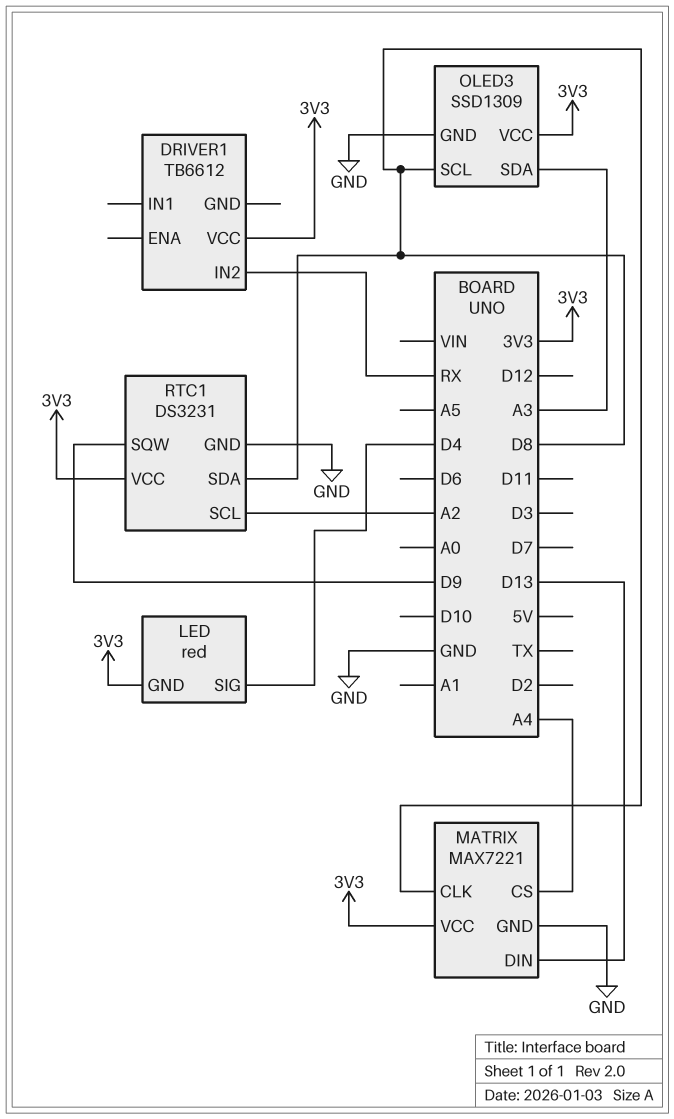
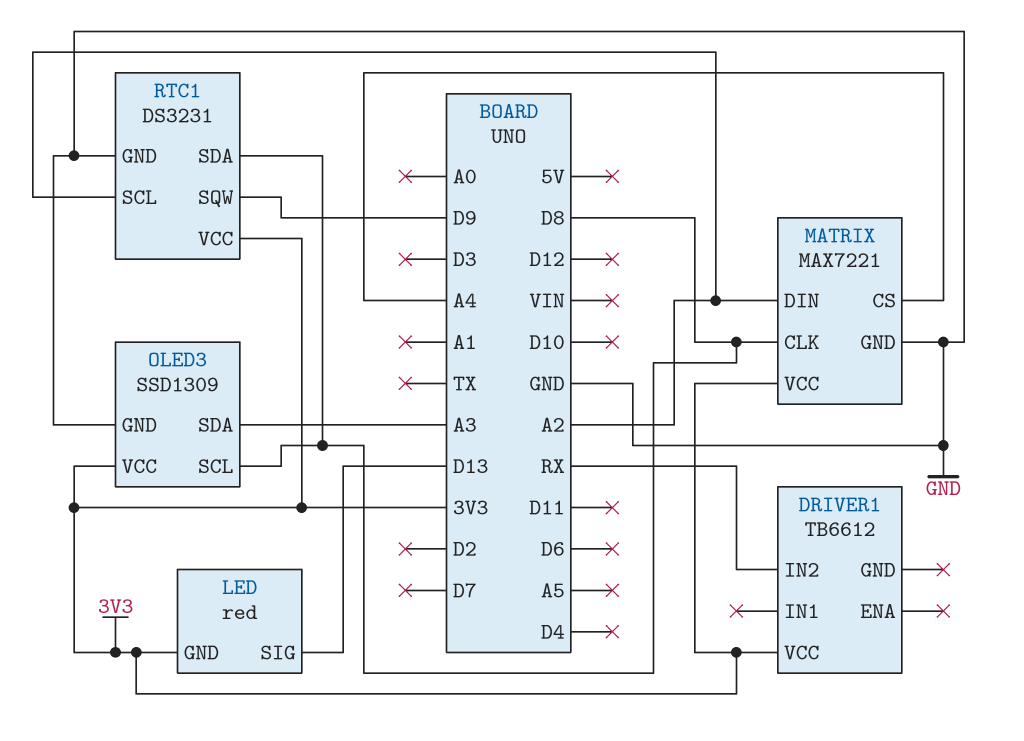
LED pin SIG: D4 -> D13
MATRIX pin DIN: D13 -> A2

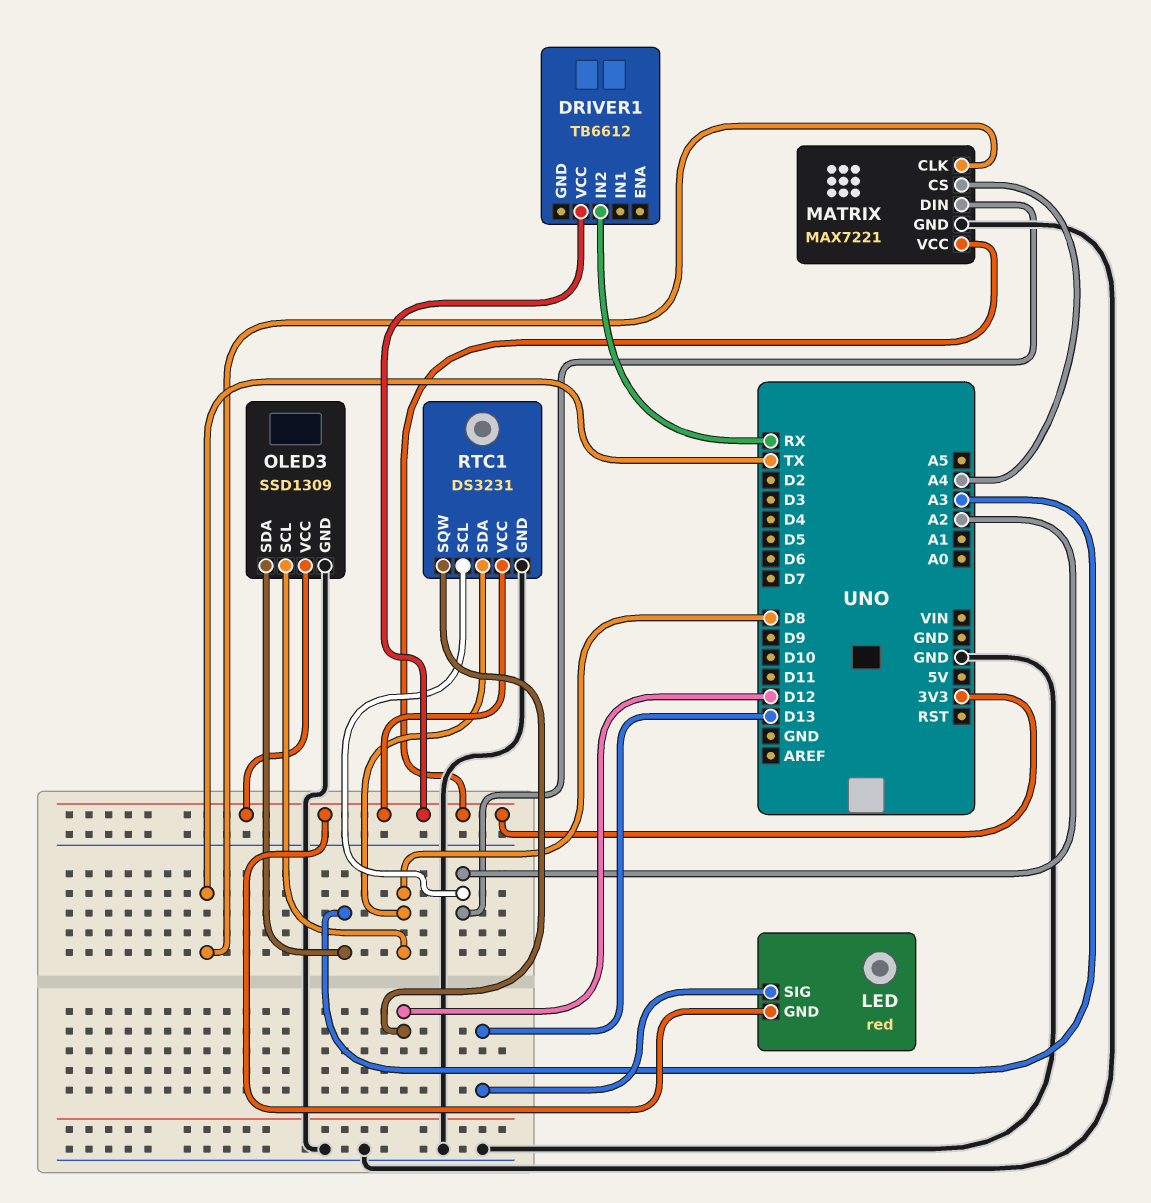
MATRIX pin CLK: D8 -> TX
RTC1 pin SQW: D9 -> D12

